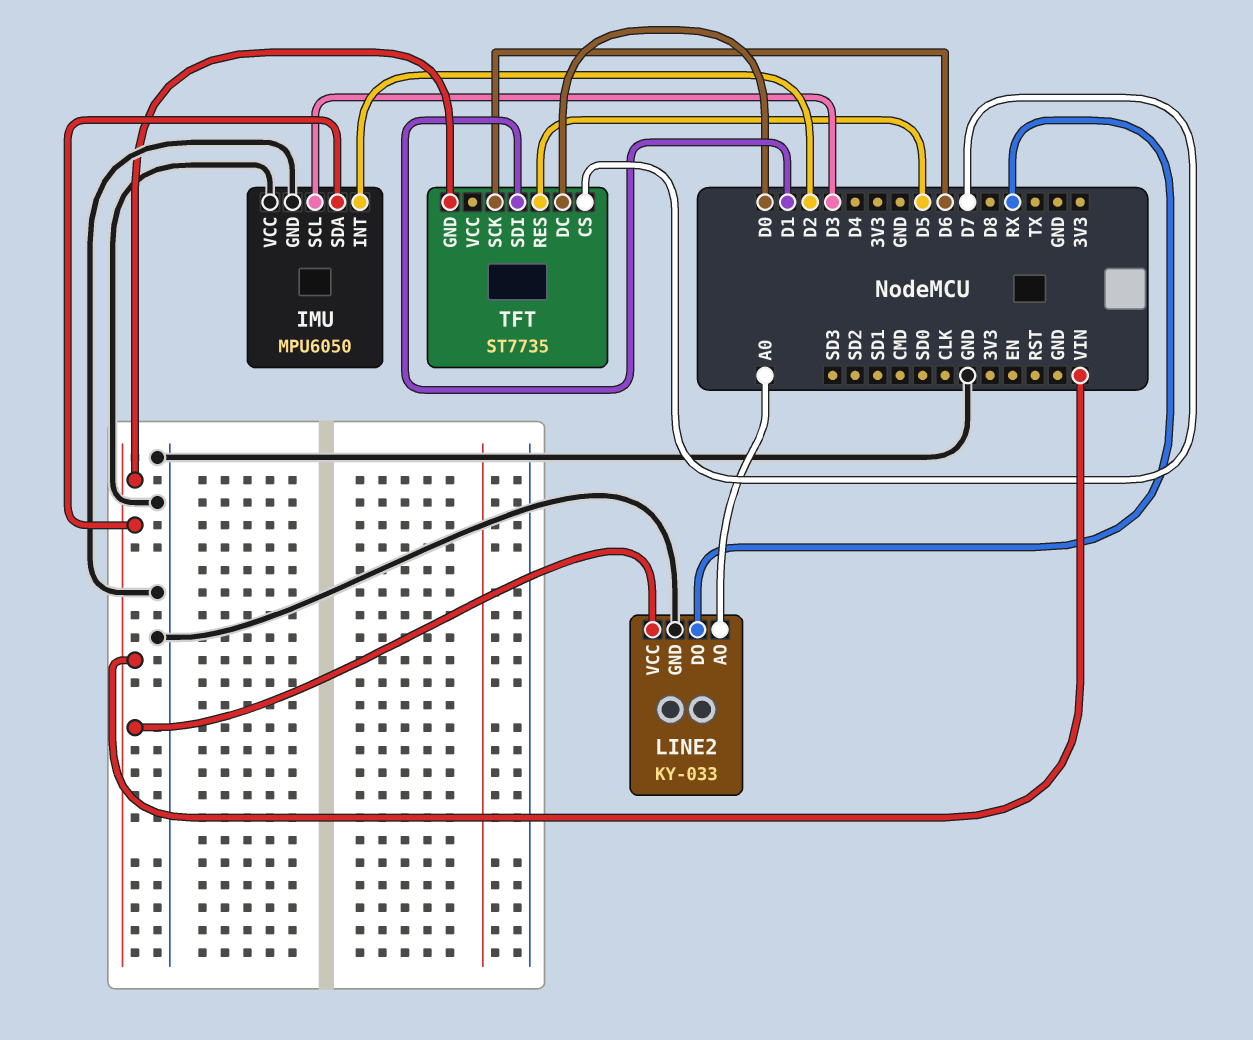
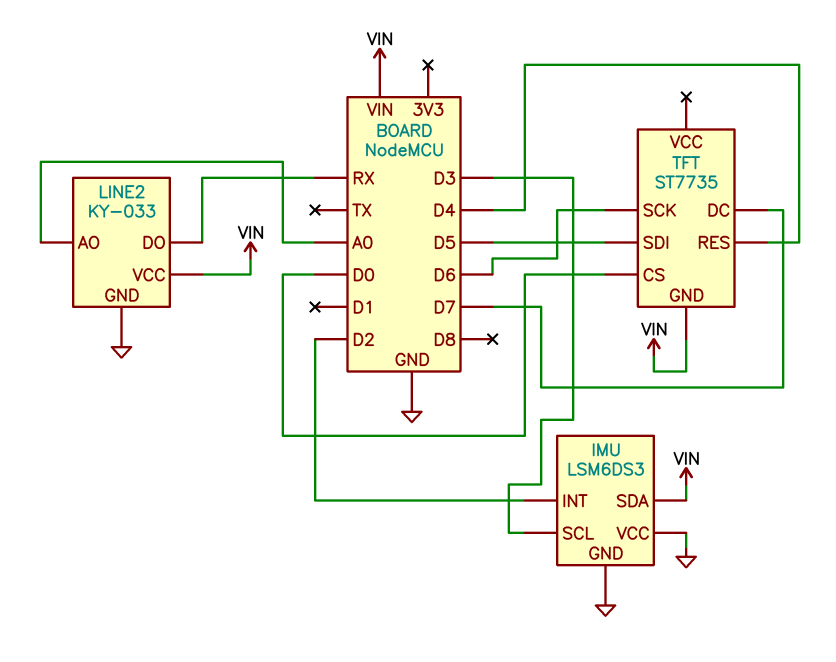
IMU: MPU6050 -> LSM6DS3
TFT pin CS: D7 -> D0
TFT pin DC: D0 -> D7
TFT pin RES: D5 -> D4
TFT pin SDI: D1 -> D5

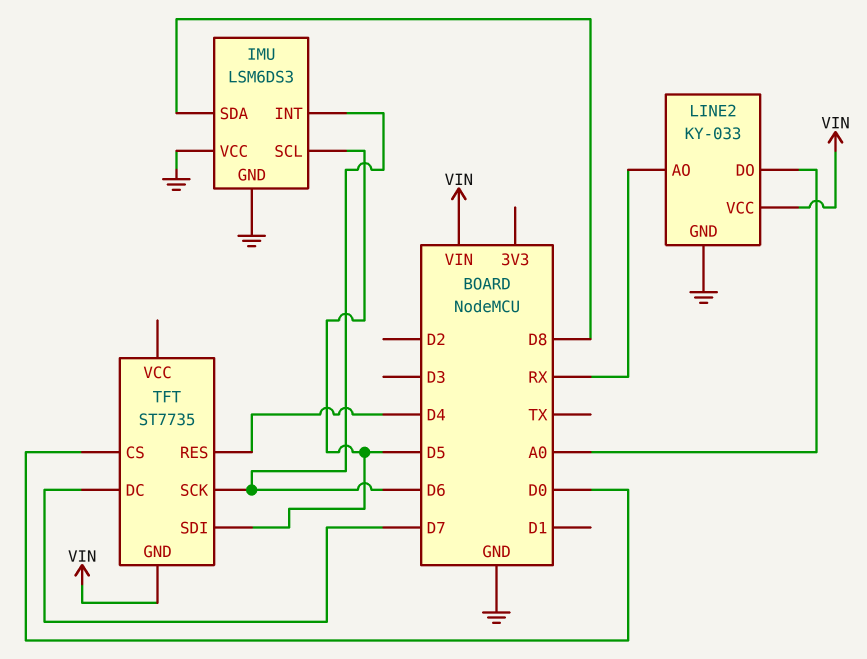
IMU pin INT: D2 -> D6
IMU pin SCL: D3 -> D5
IMU pin SDA: VIN -> D8
LINE2 pin AO: A0 -> RX
LINE2 pin DO: RX -> A0

